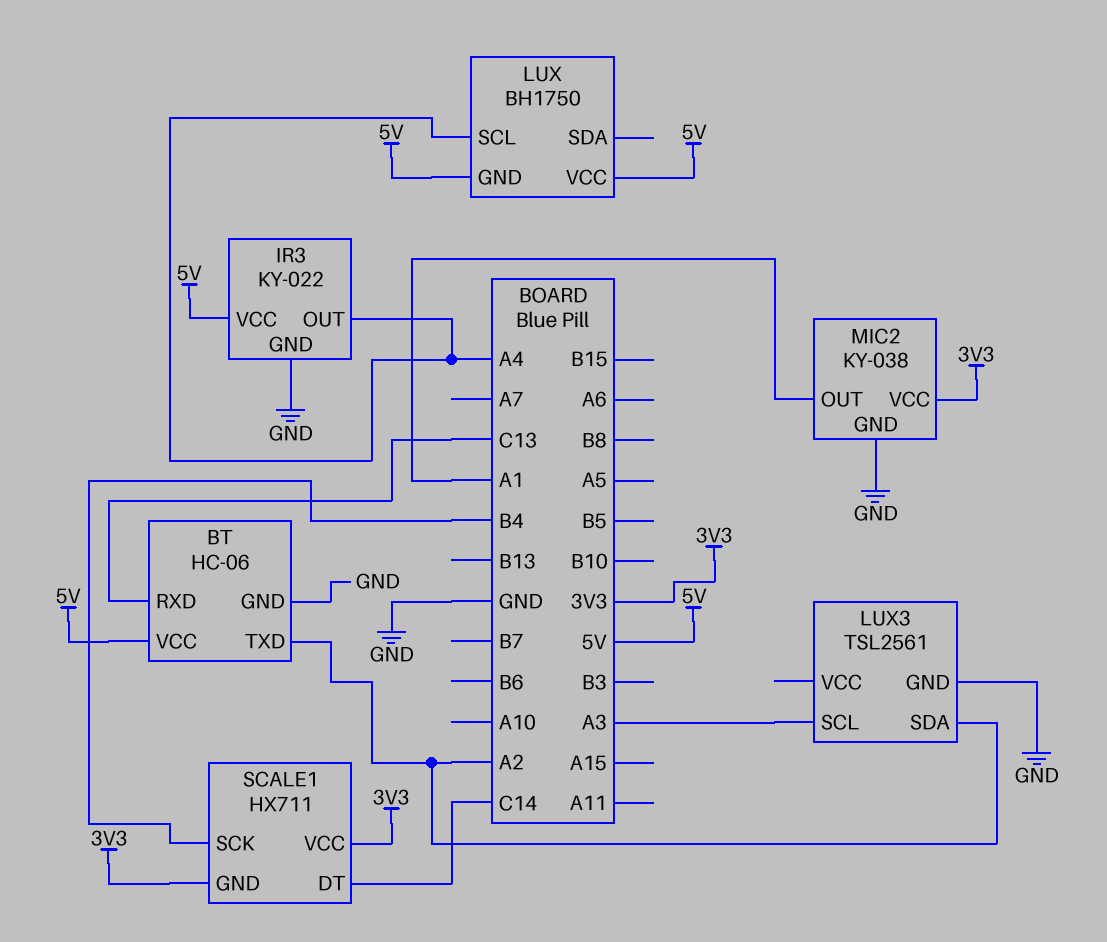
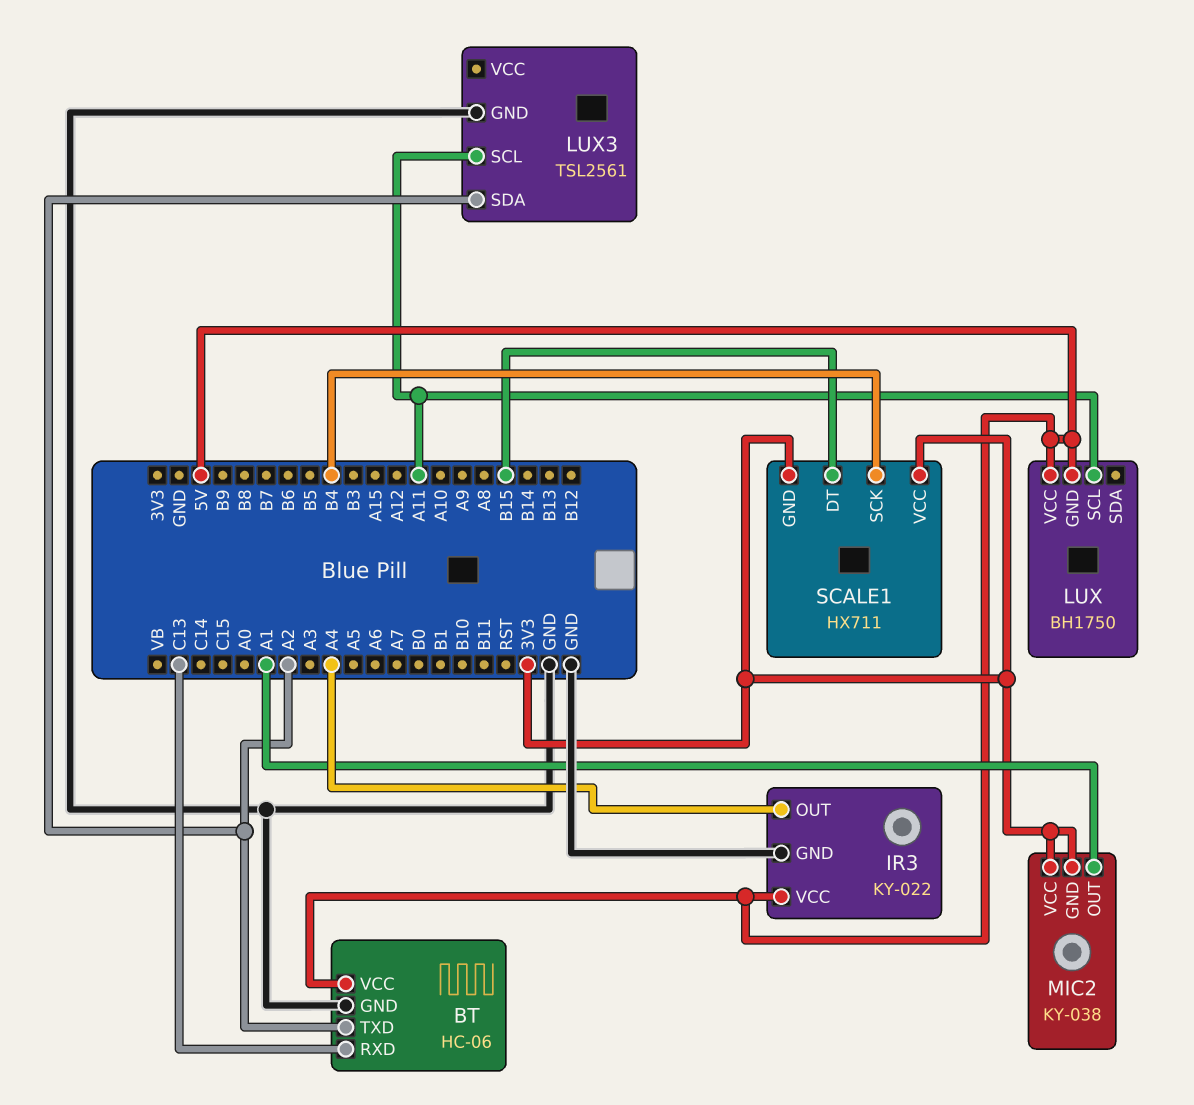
LUX pin SCL: A4 -> A11
LUX3 pin SCL: A3 -> A11
MIC2 pin GND: GND -> 3V3
SCALE1 pin DT: C14 -> B15

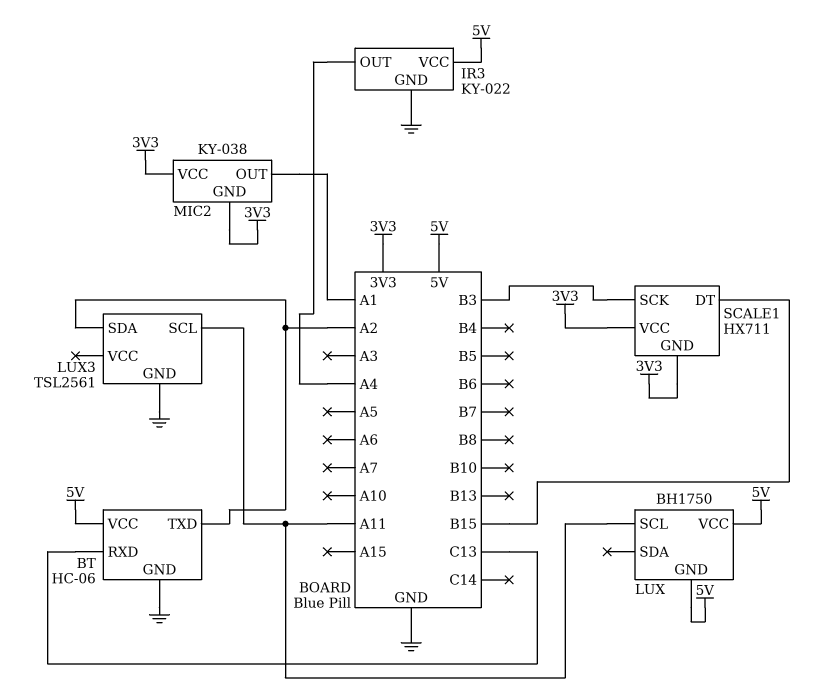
SCALE1 pin SCK: B4 -> B3

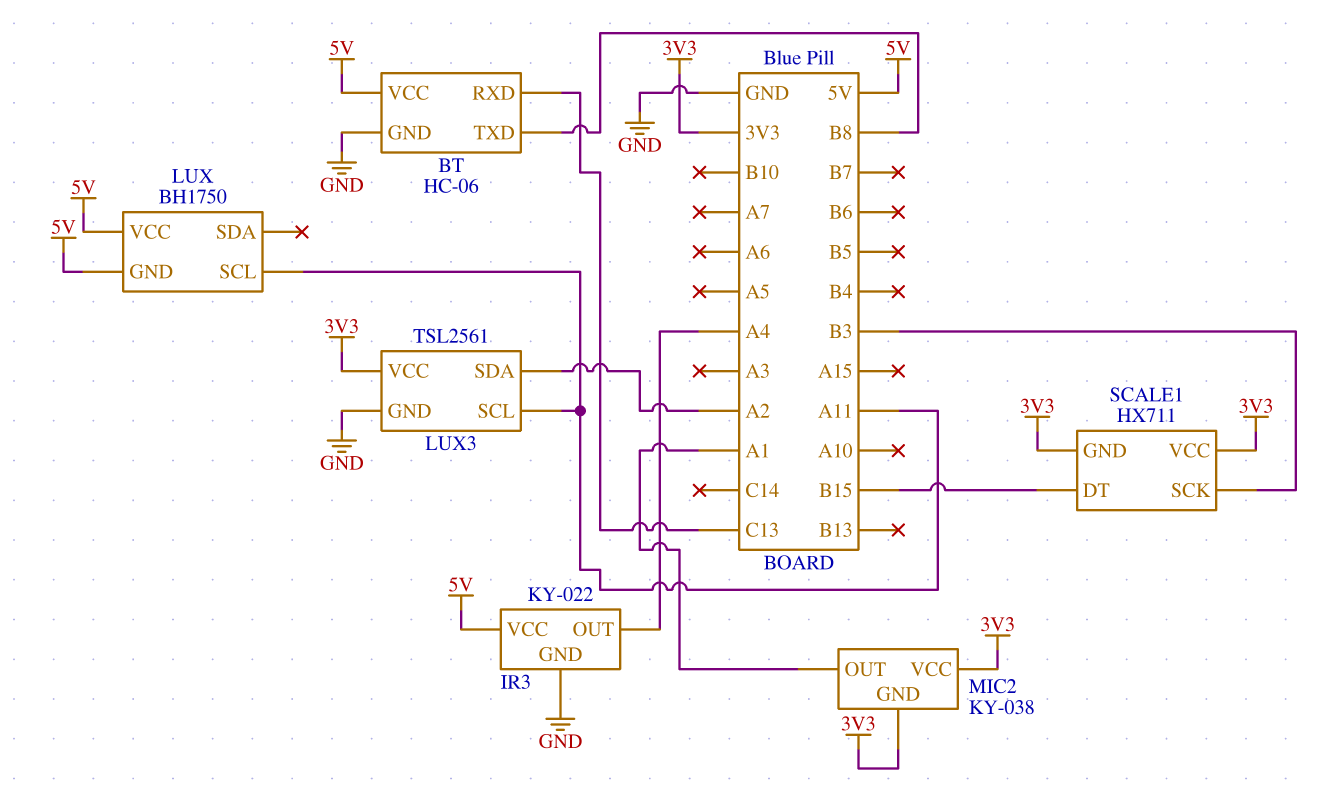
BT pin TXD: A2 -> B8
LUX3 pin VCC: none -> 3V3

